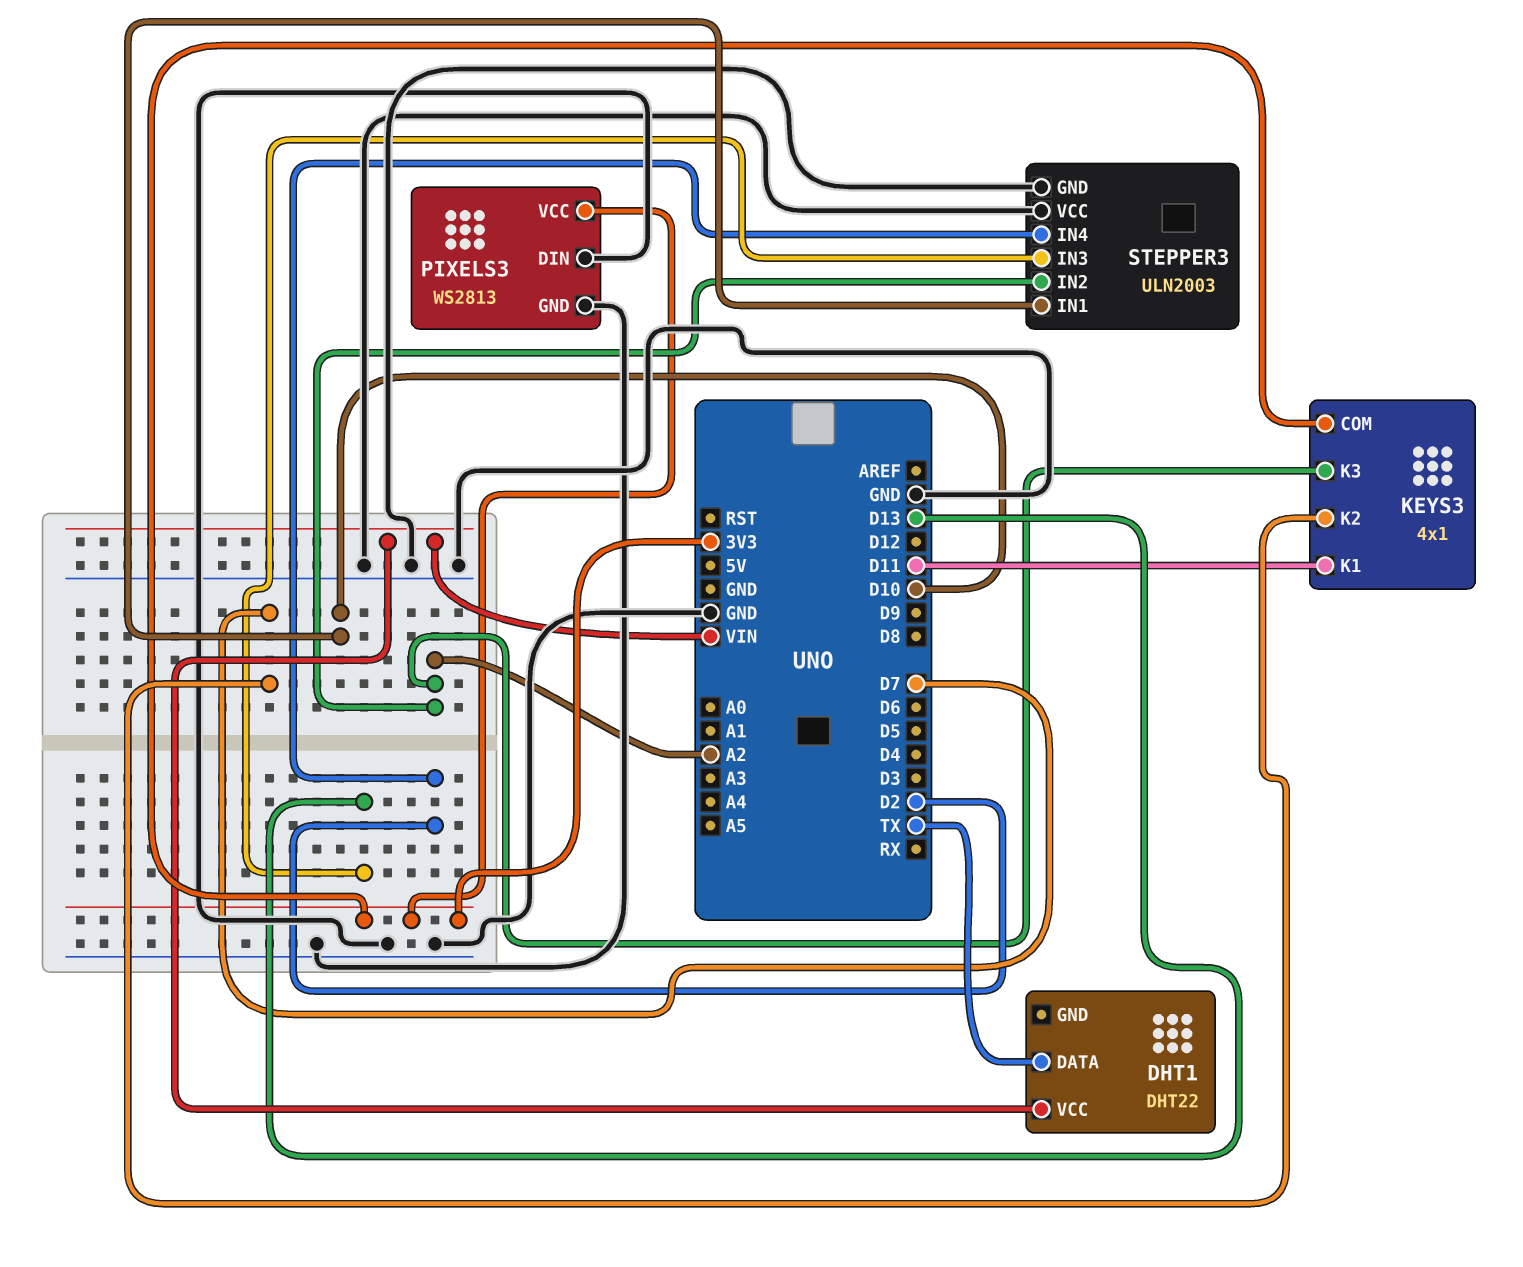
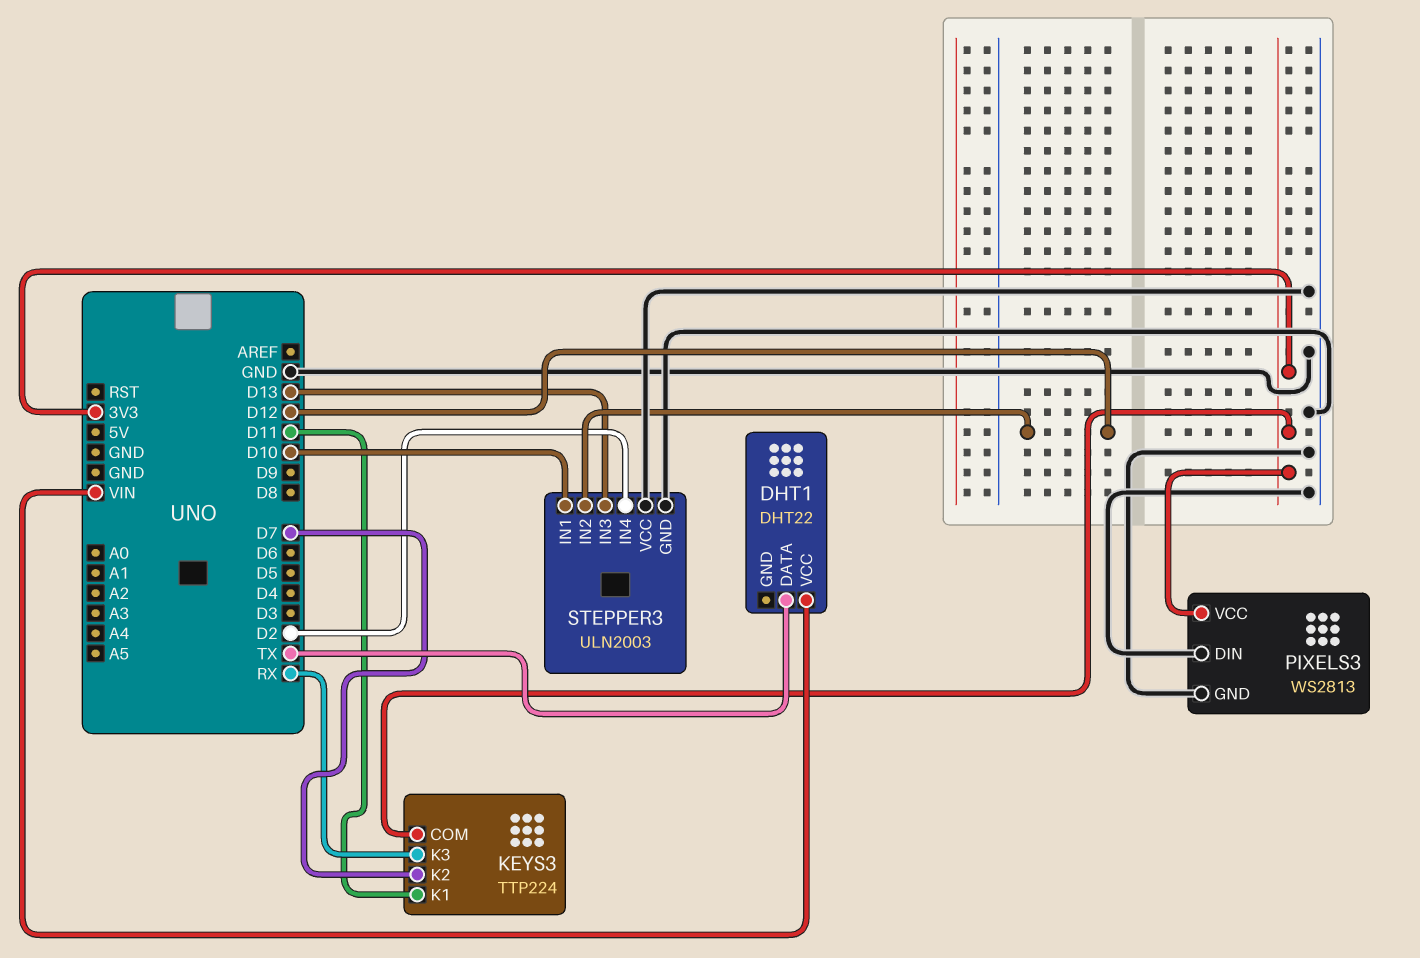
KEYS3: 4x1 -> TTP224
KEYS3 pin K3: A2 -> RX
STEPPER3 pin IN2: A2 -> D12

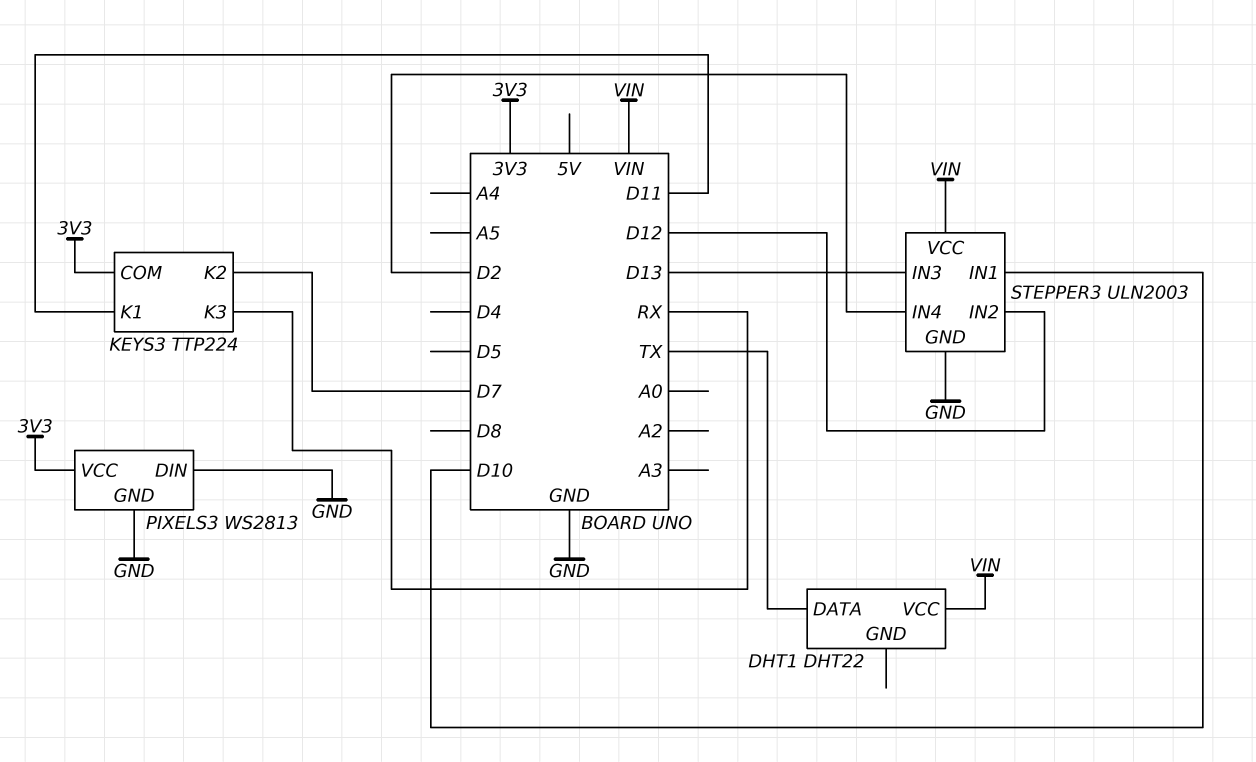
STEPPER3 pin VCC: GND -> VIN

